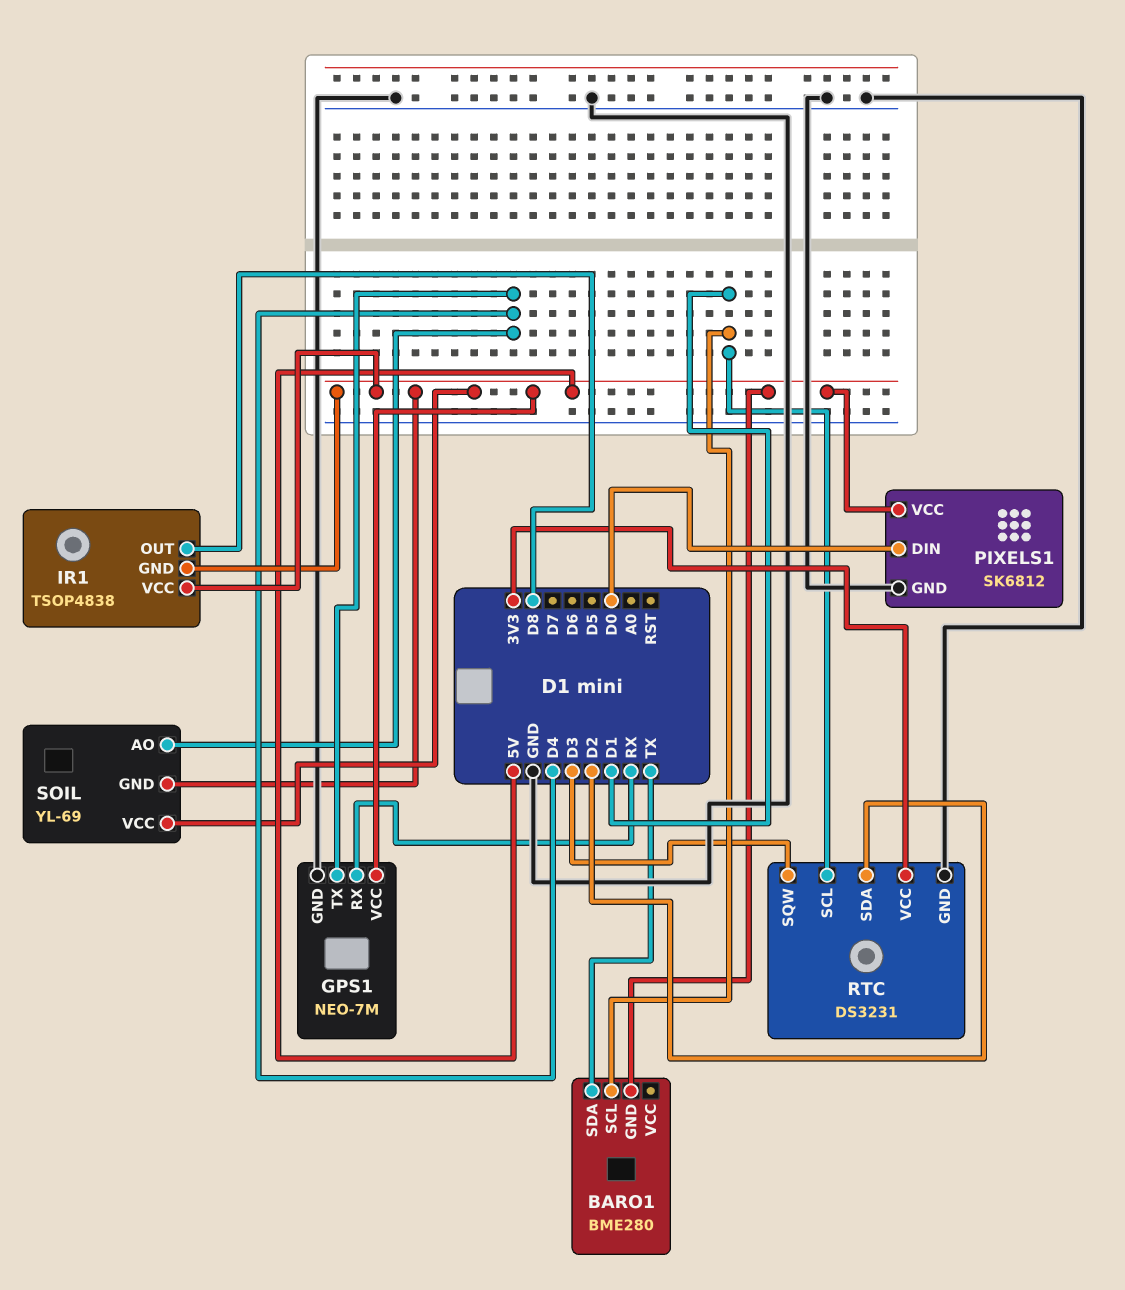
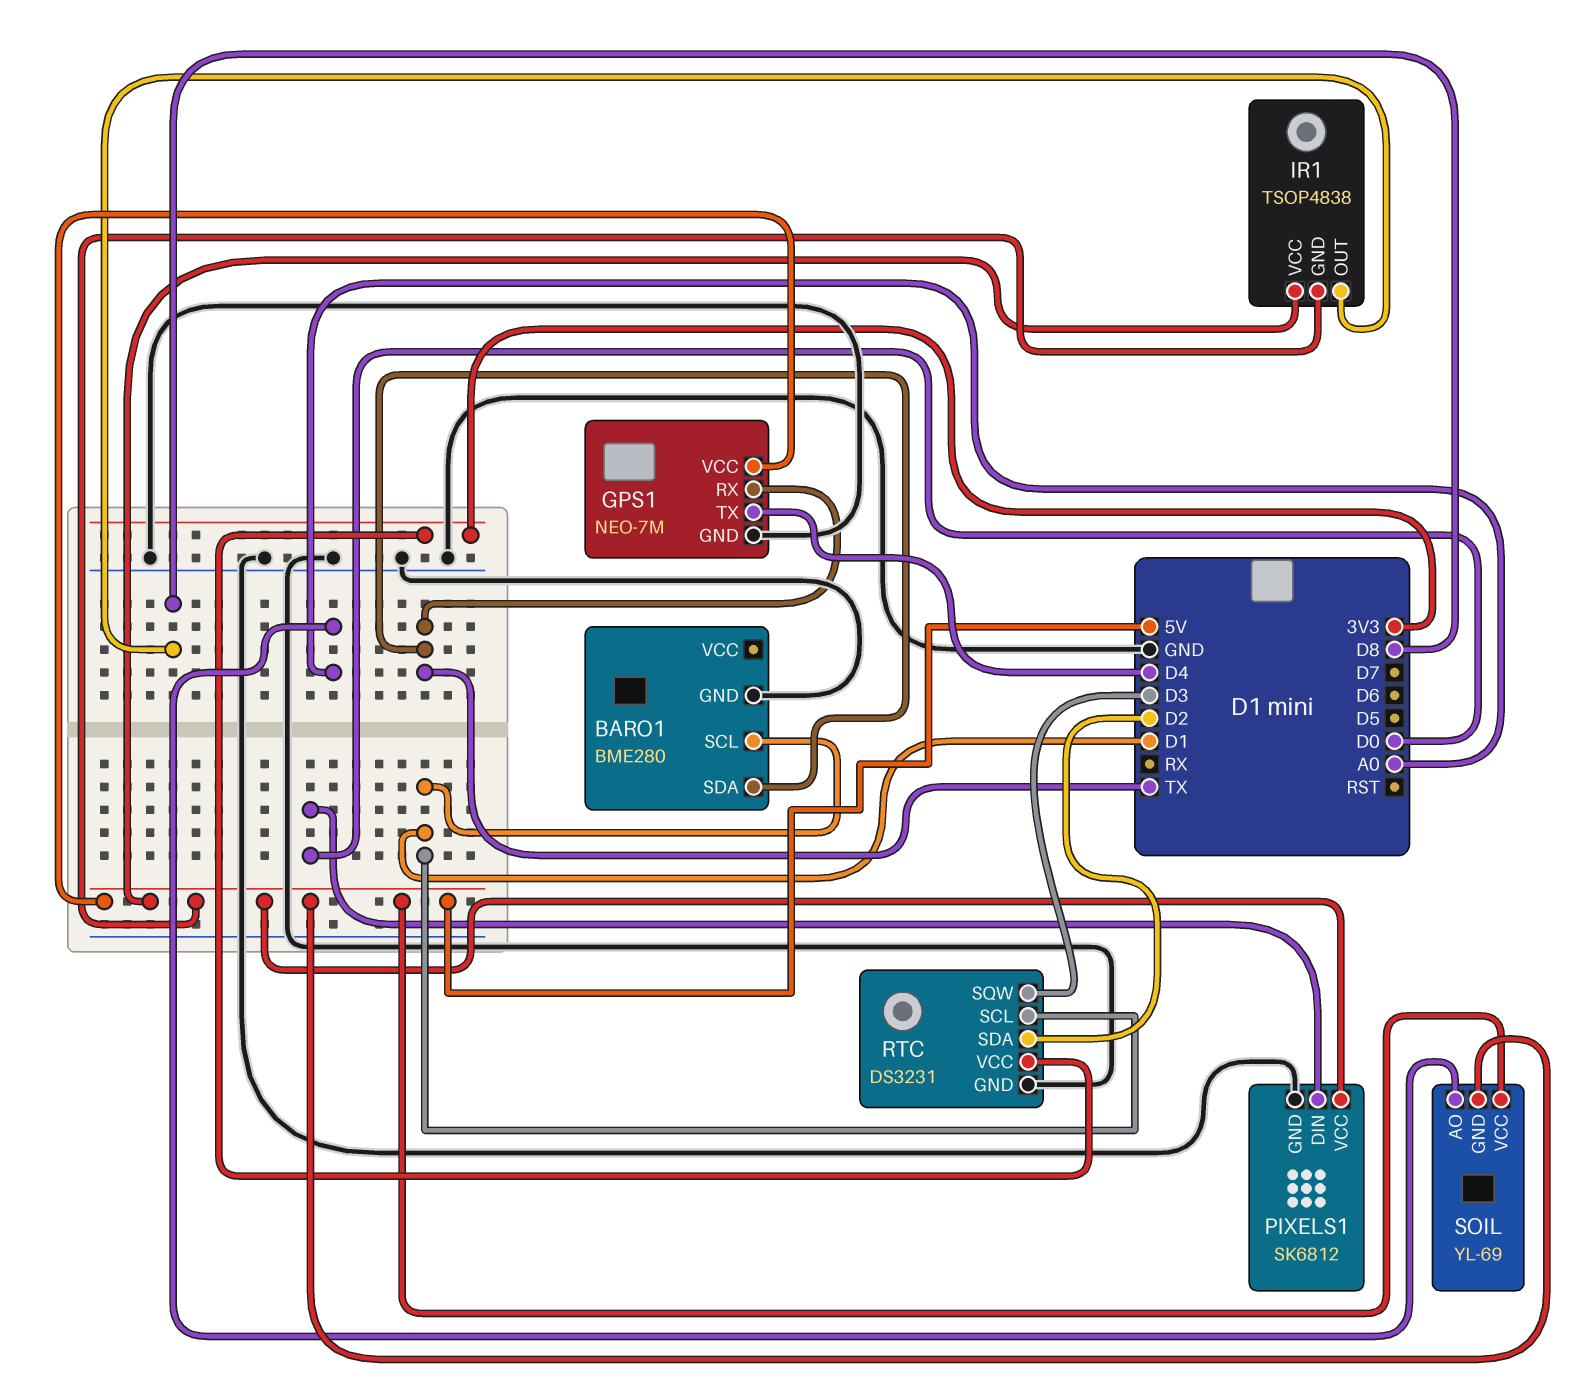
BARO1 pin GND: 5V -> GND
GPS1 pin RX: RX -> TX
SOIL pin AO: D4 -> A0

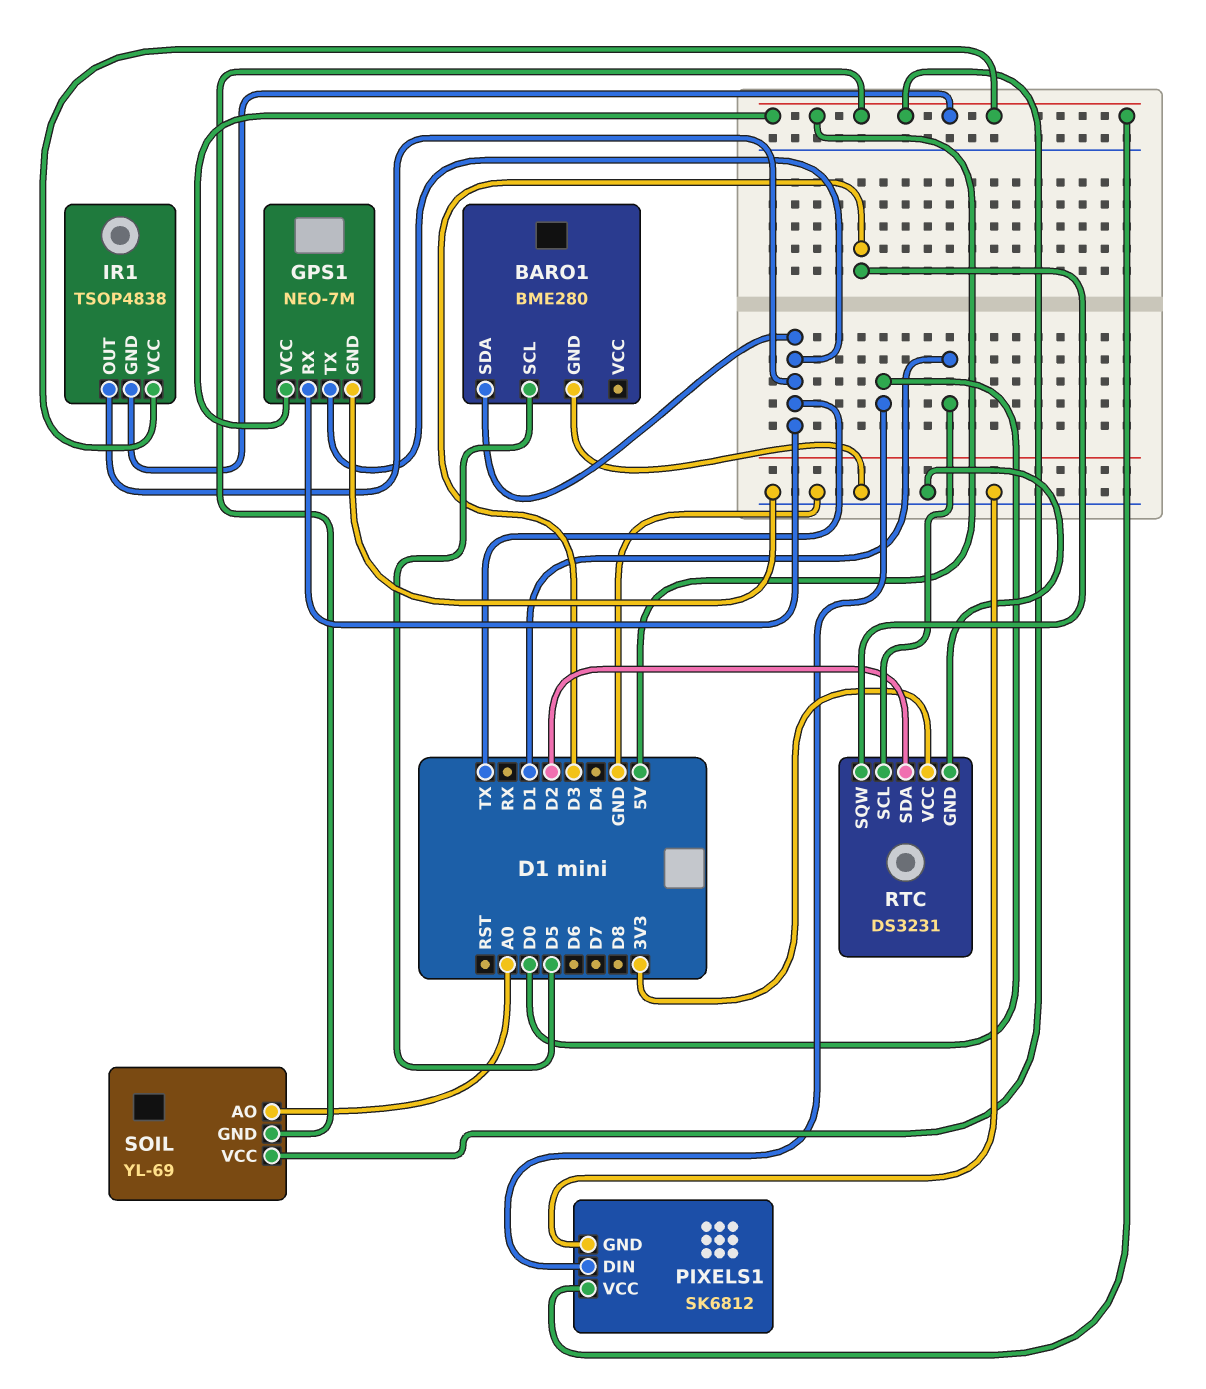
BARO1 pin SCL: D1 -> D5
GPS1 pin TX: D4 -> TX
IR1 pin OUT: D8 -> TX

